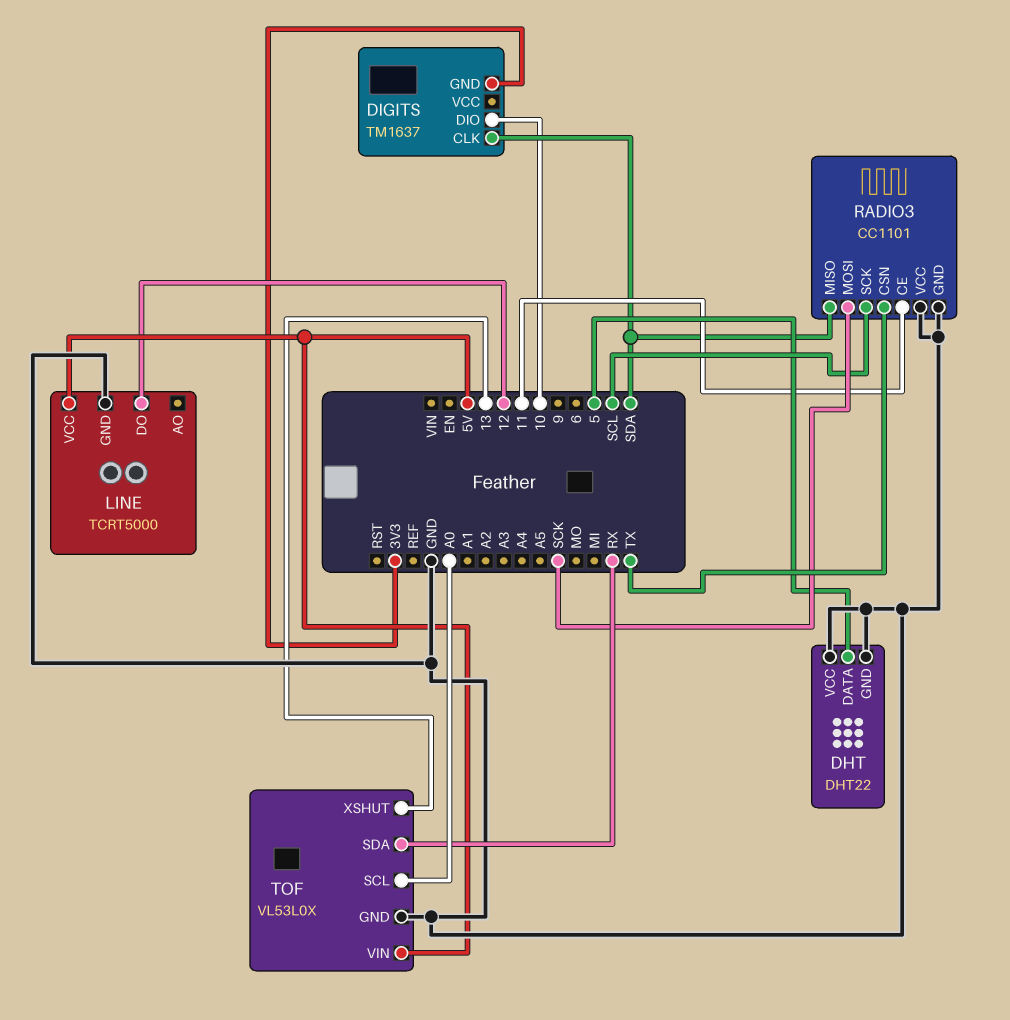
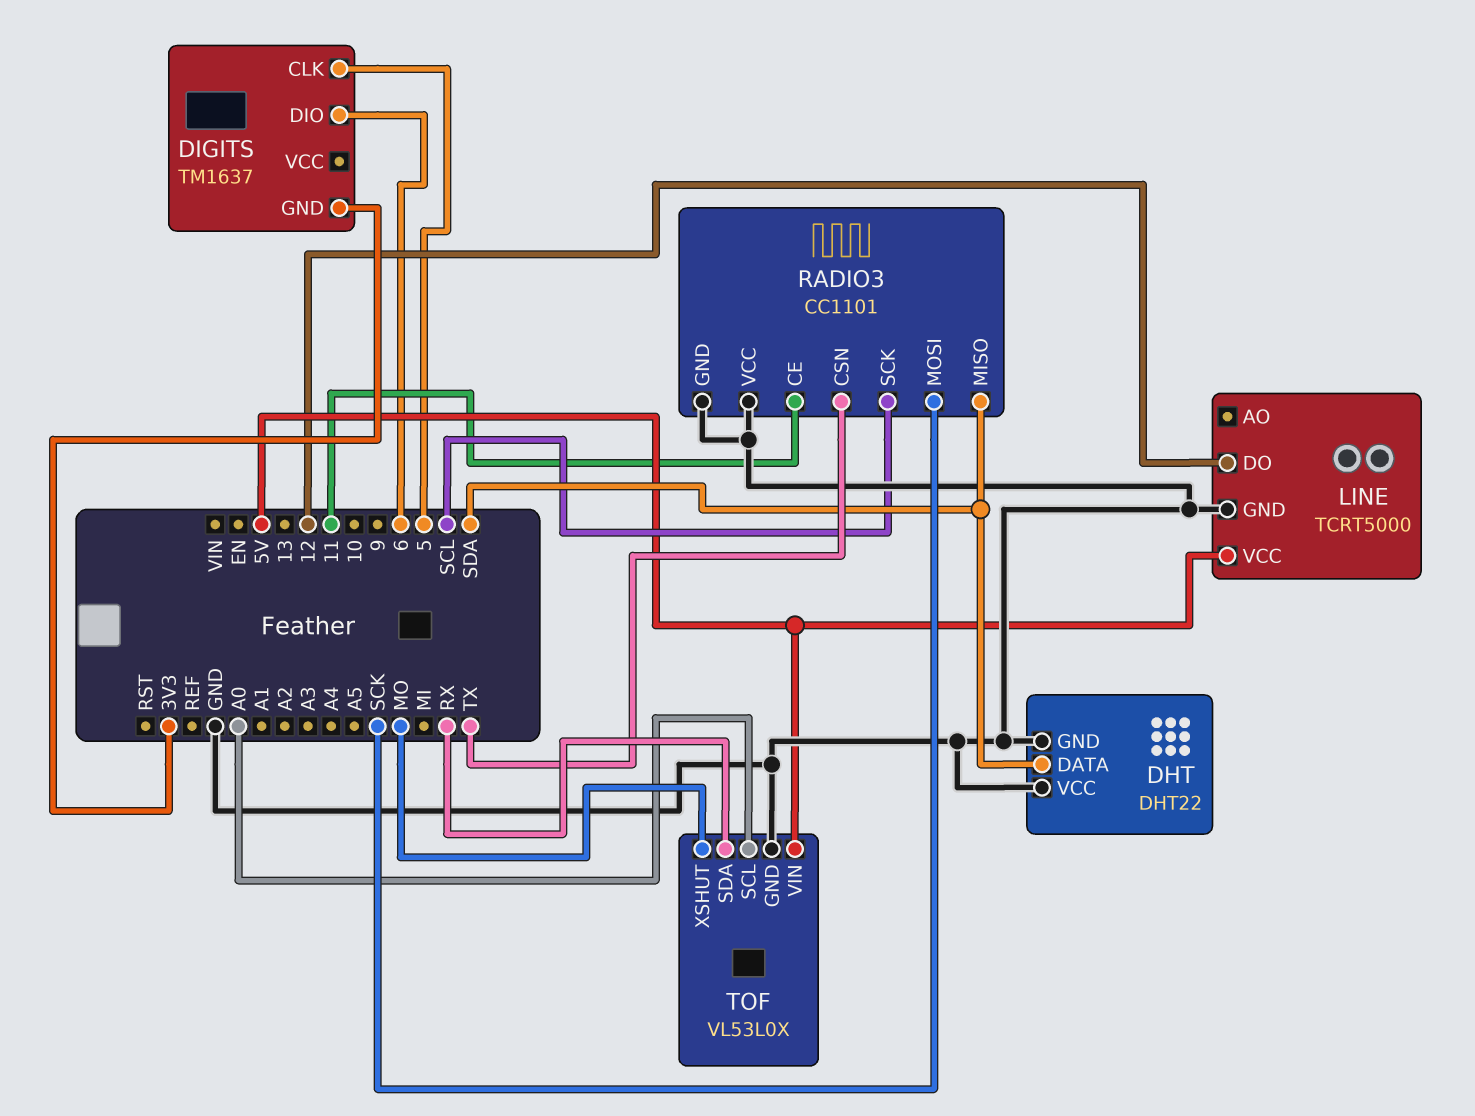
DHT pin DATA: 5 -> SDA
DIGITS pin CLK: SDA -> 5
DIGITS pin DIO: 10 -> 6
TOF pin XSHUT: 13 -> MO

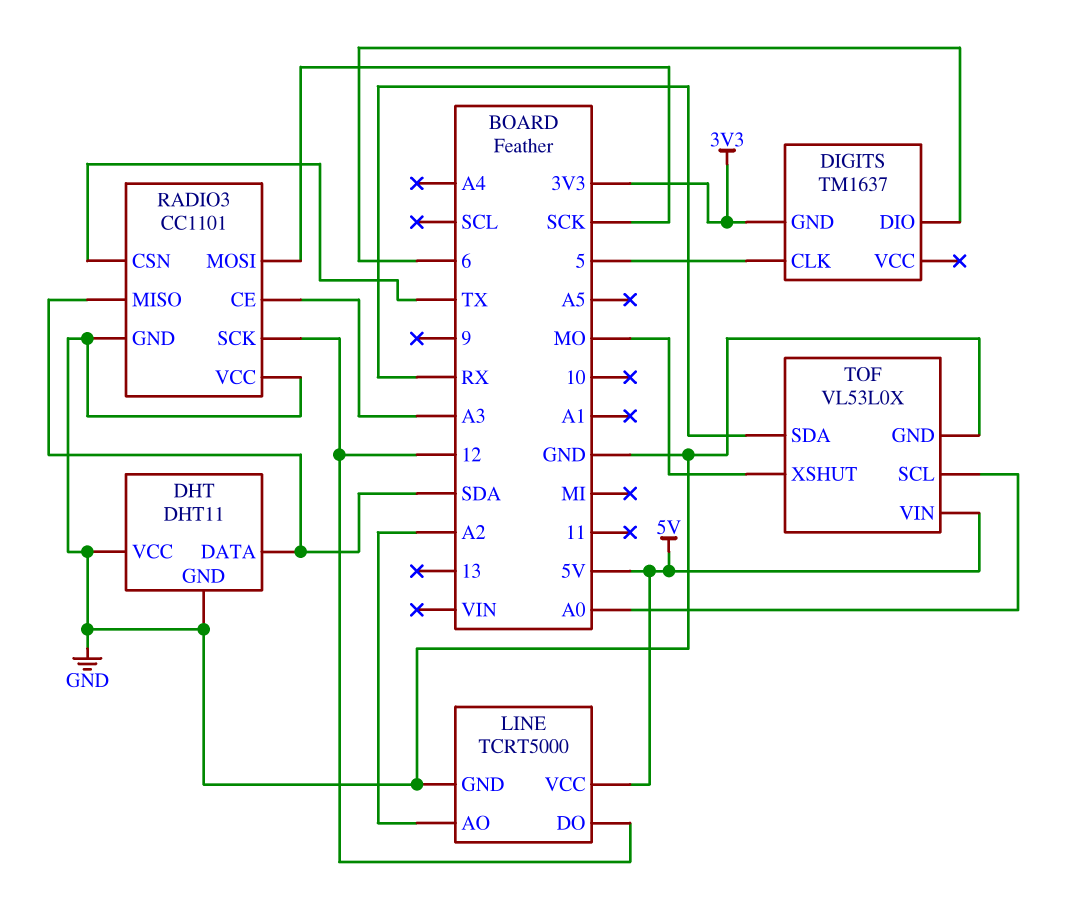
DHT: DHT22 -> DHT11
LINE pin AO: none -> A2
RADIO3 pin CE: 11 -> A3
RADIO3 pin SCK: SCL -> 12

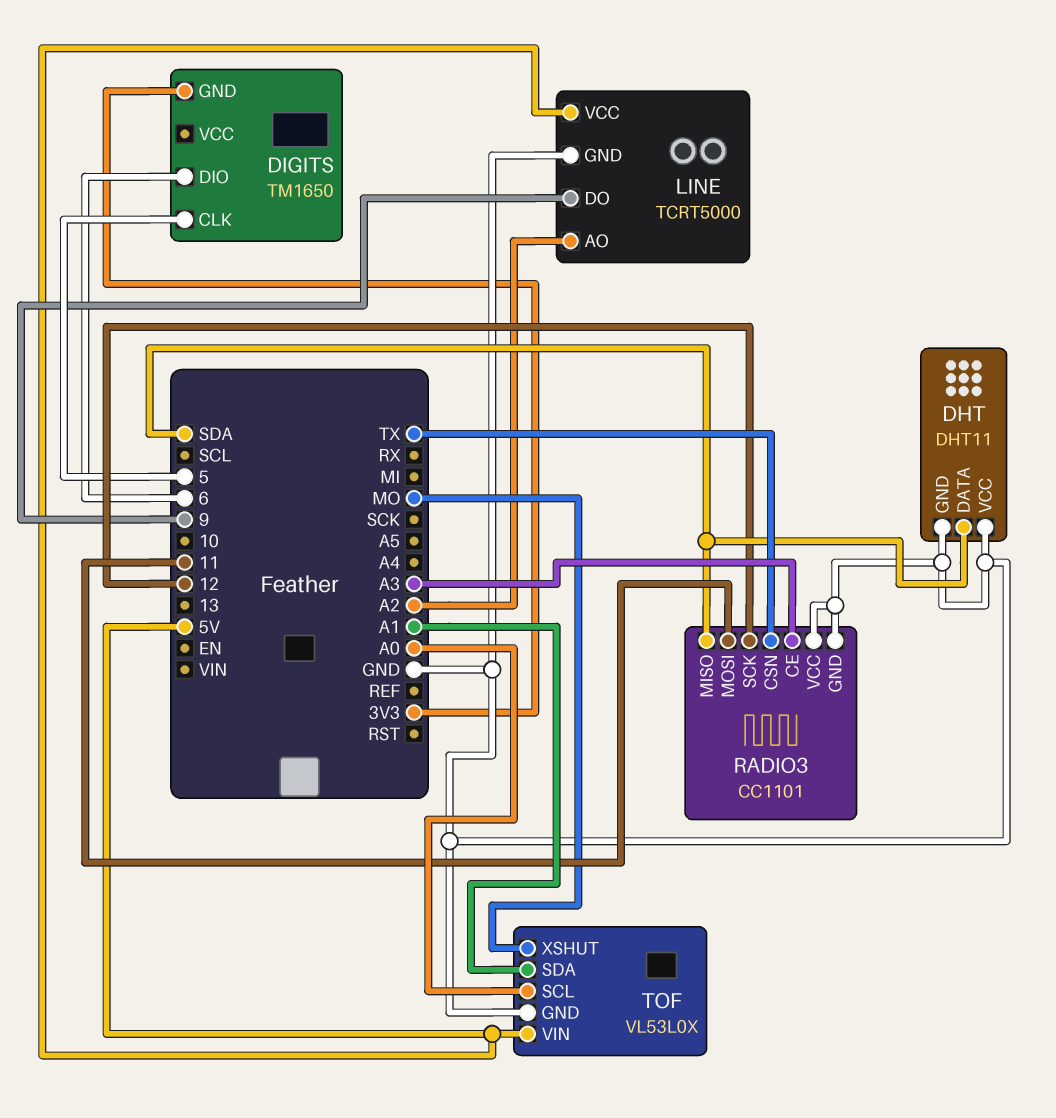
DIGITS: TM1637 -> TM1650
LINE pin DO: 12 -> 9
RADIO3 pin MOSI: SCK -> 11
TOF pin SDA: RX -> A1

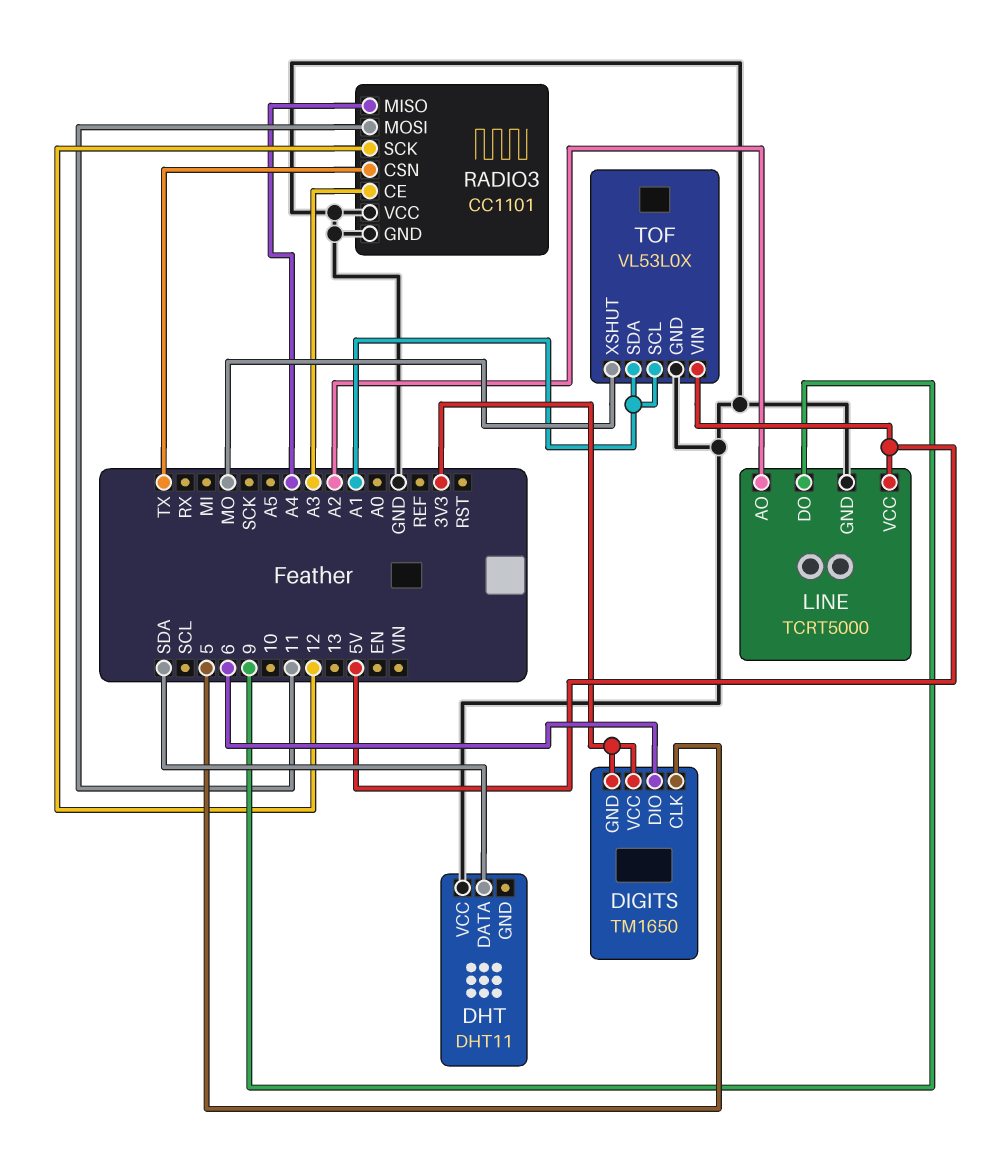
DHT pin GND: GND -> none
DIGITS pin VCC: none -> 3V3
RADIO3 pin MISO: SDA -> A4
TOF pin SCL: A0 -> A1

